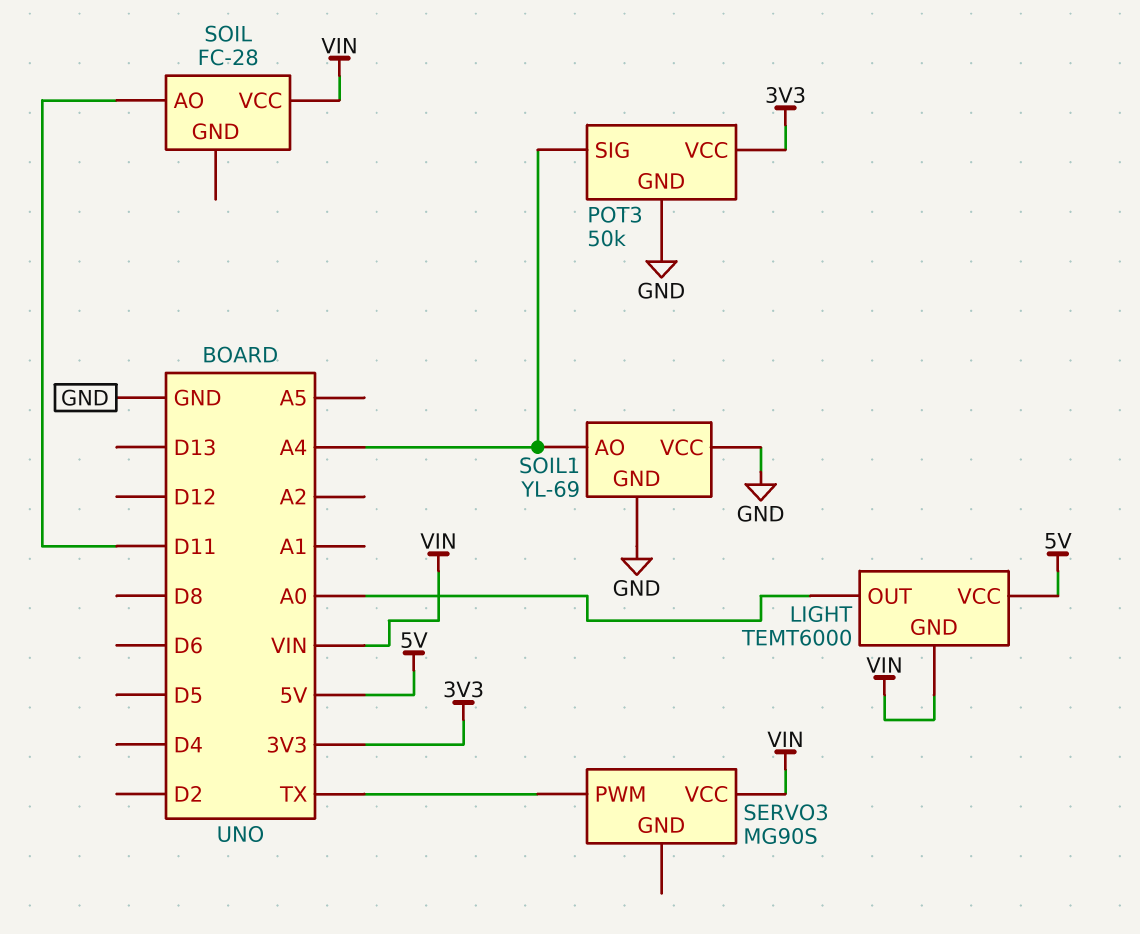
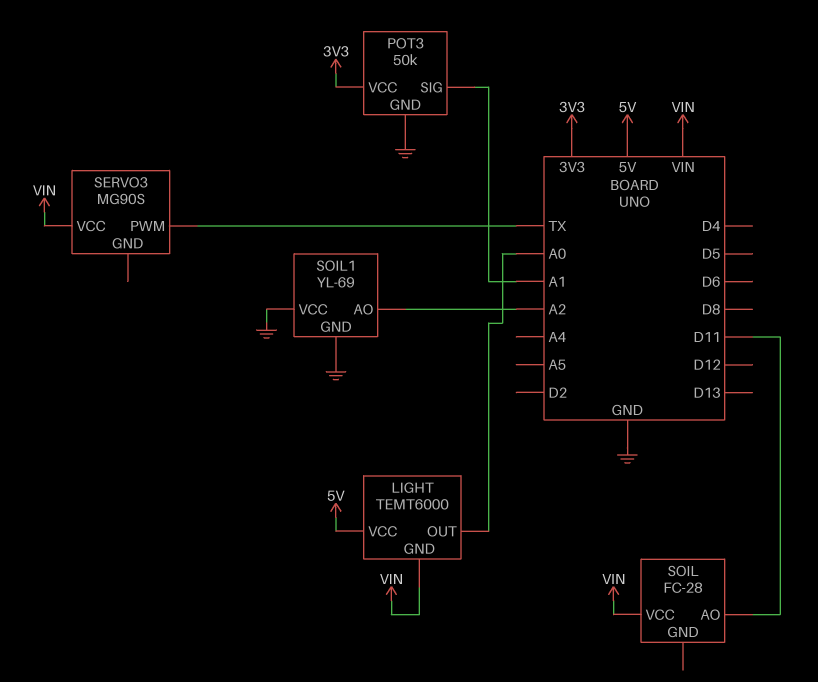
POT3 pin SIG: A4 -> A1
SOIL1 pin AO: A4 -> A2

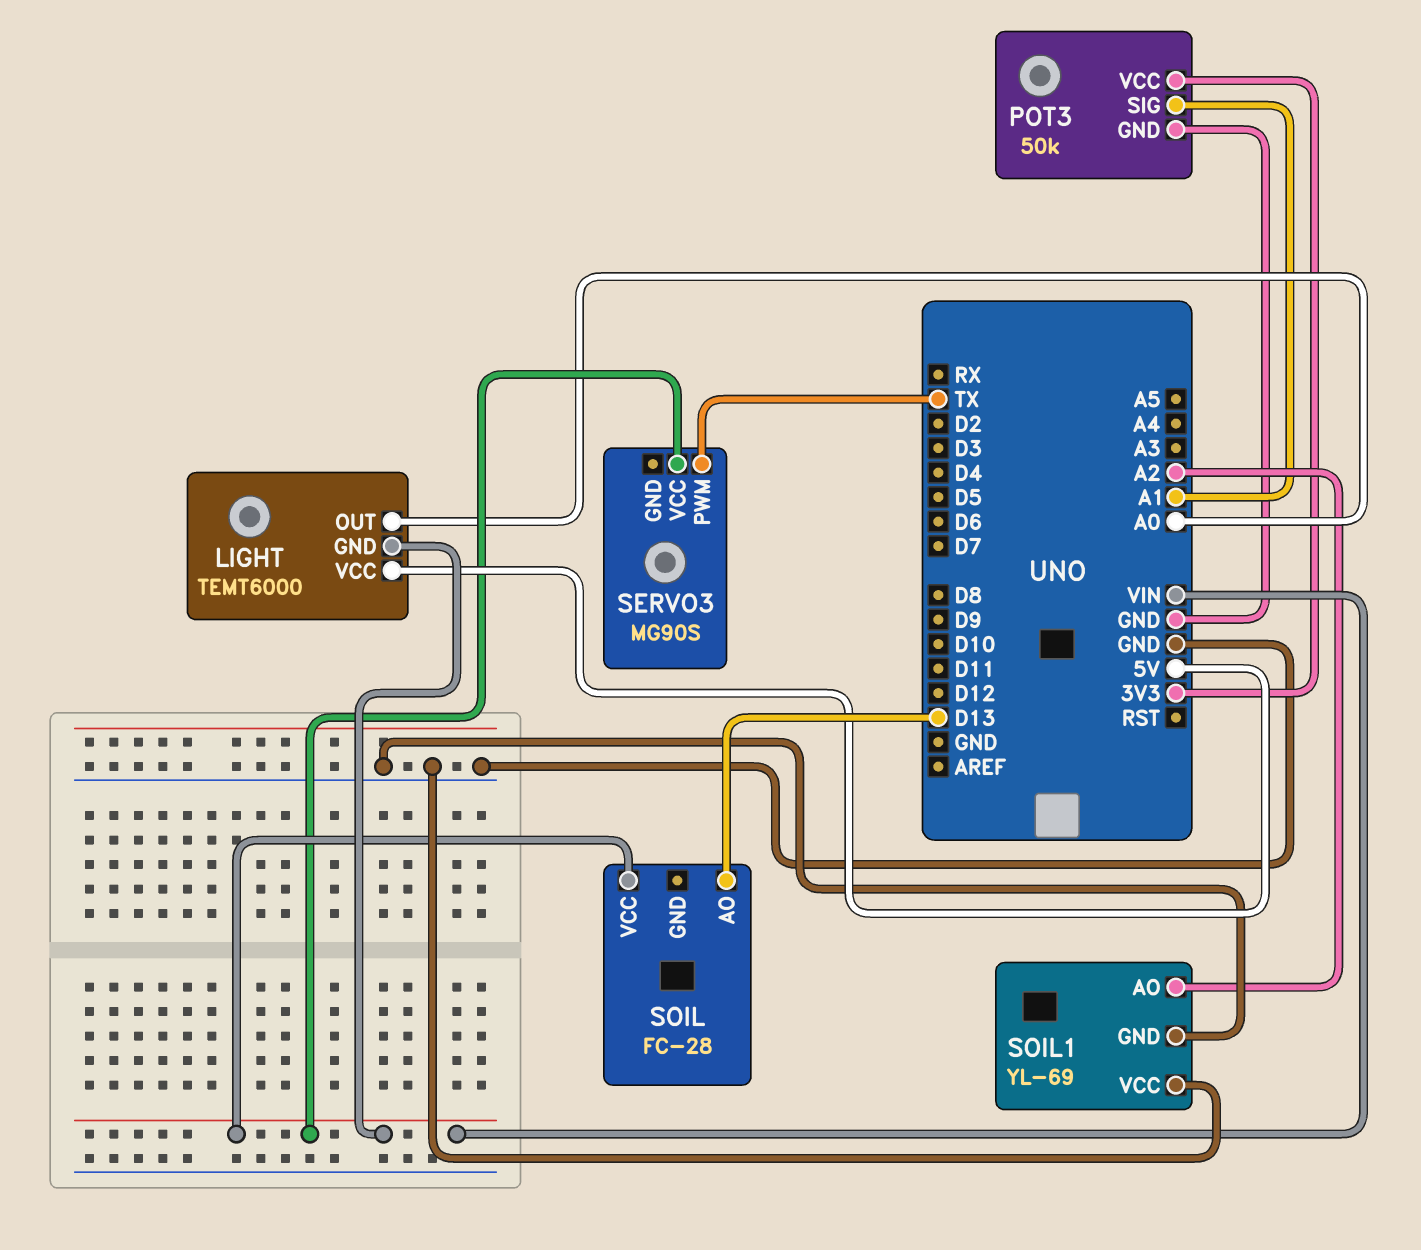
SOIL pin AO: D11 -> D13

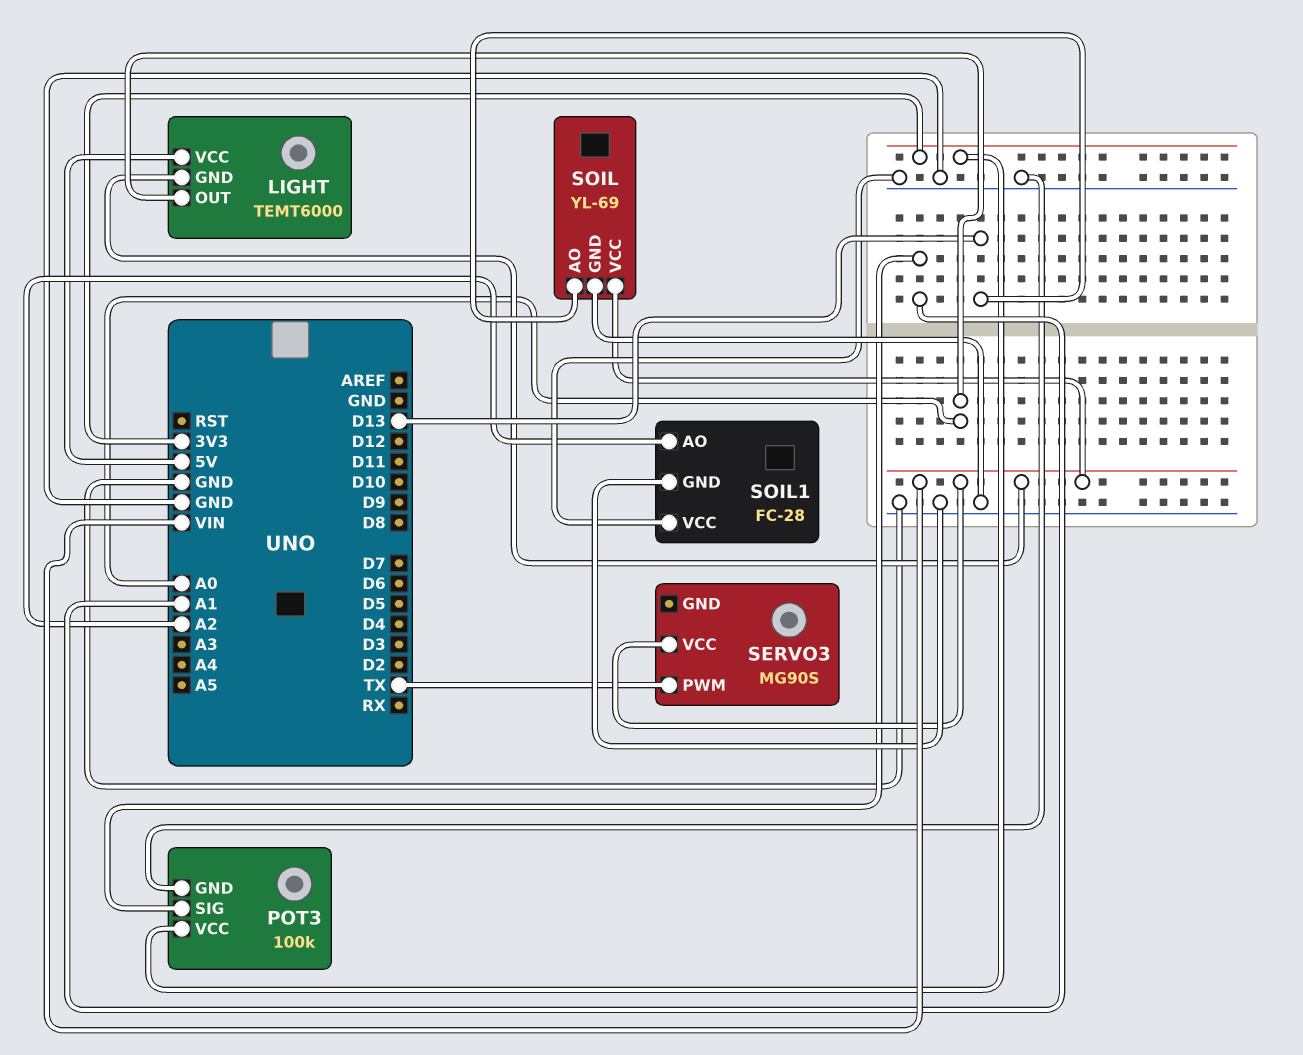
POT3: 50k -> 100k
SOIL: FC-28 -> YL-69
SOIL pin GND: none -> GND
SOIL1: YL-69 -> FC-28

